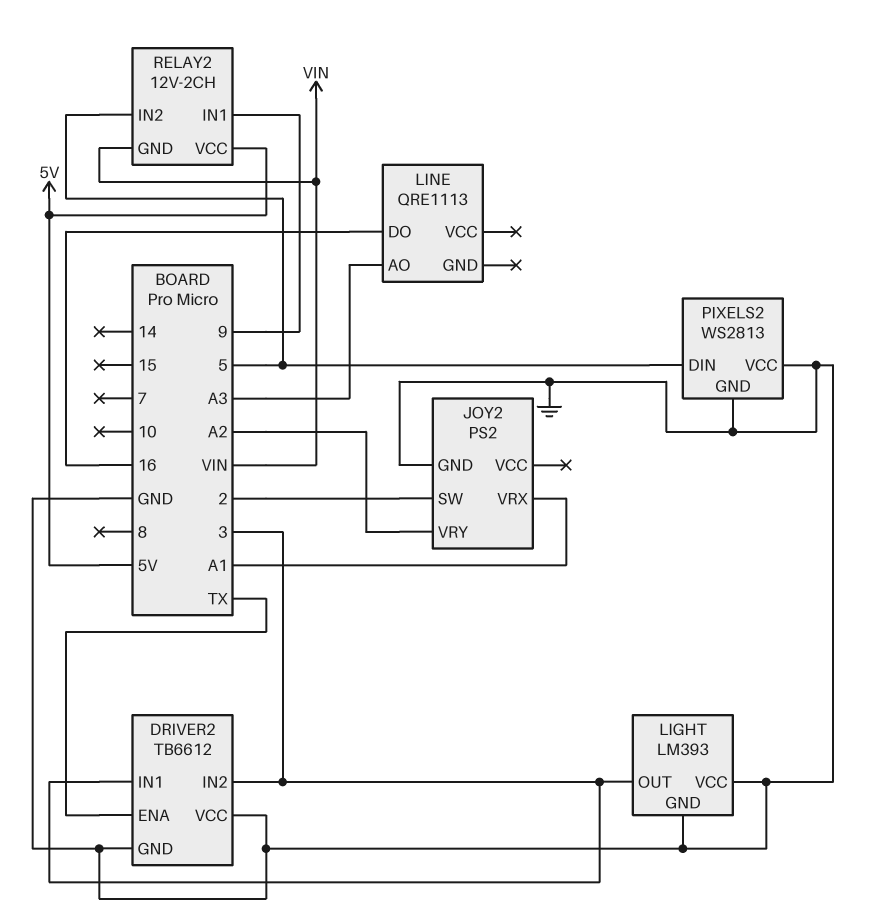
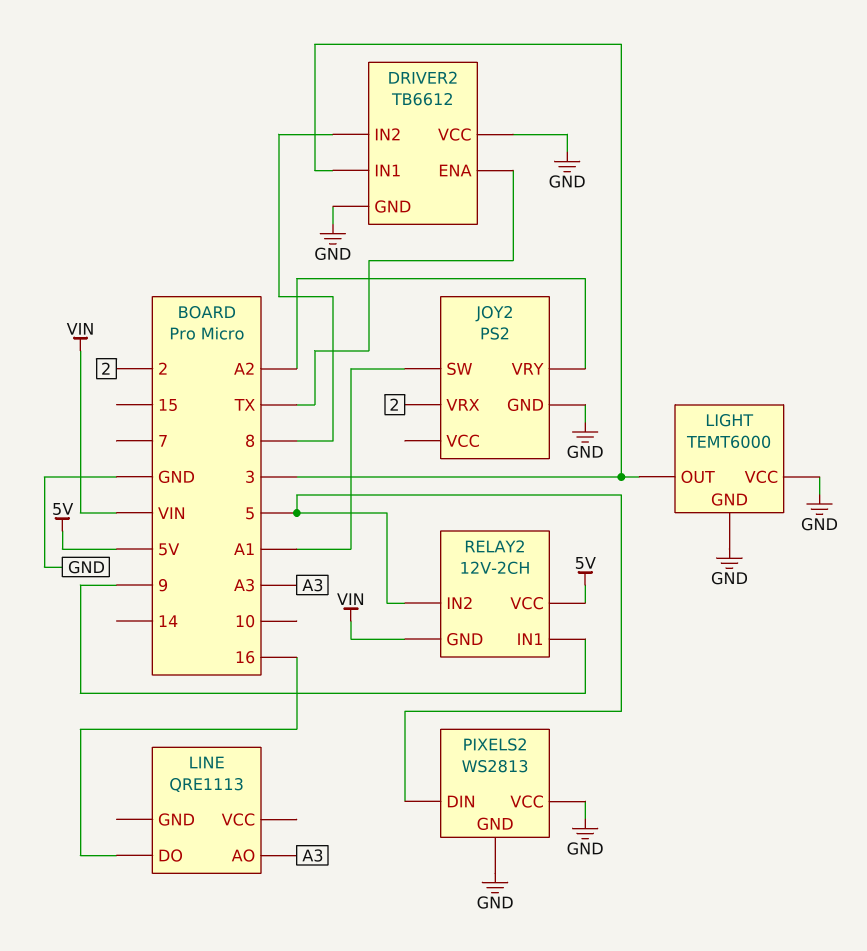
DRIVER2 pin IN2: 3 -> 8
JOY2 pin SW: 2 -> A1
JOY2 pin VRX: A1 -> 2
LIGHT: LM393 -> TEMT6000

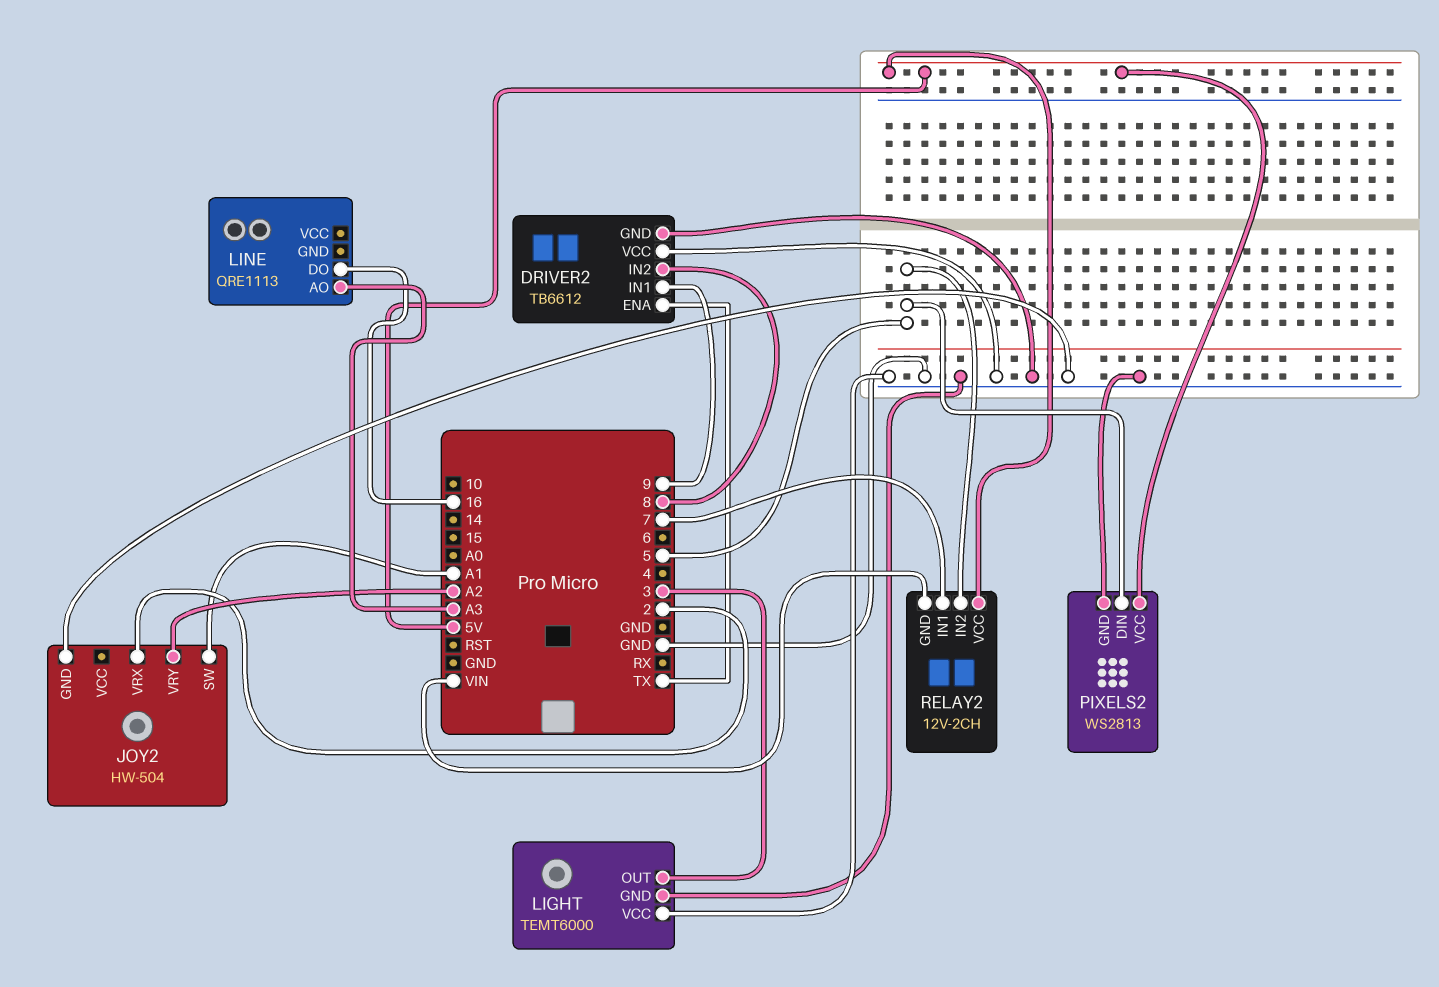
DRIVER2 pin IN1: 3 -> 9
JOY2: PS2 -> HW-504
PIXELS2 pin VCC: GND -> 5V
RELAY2 pin IN1: 9 -> 7

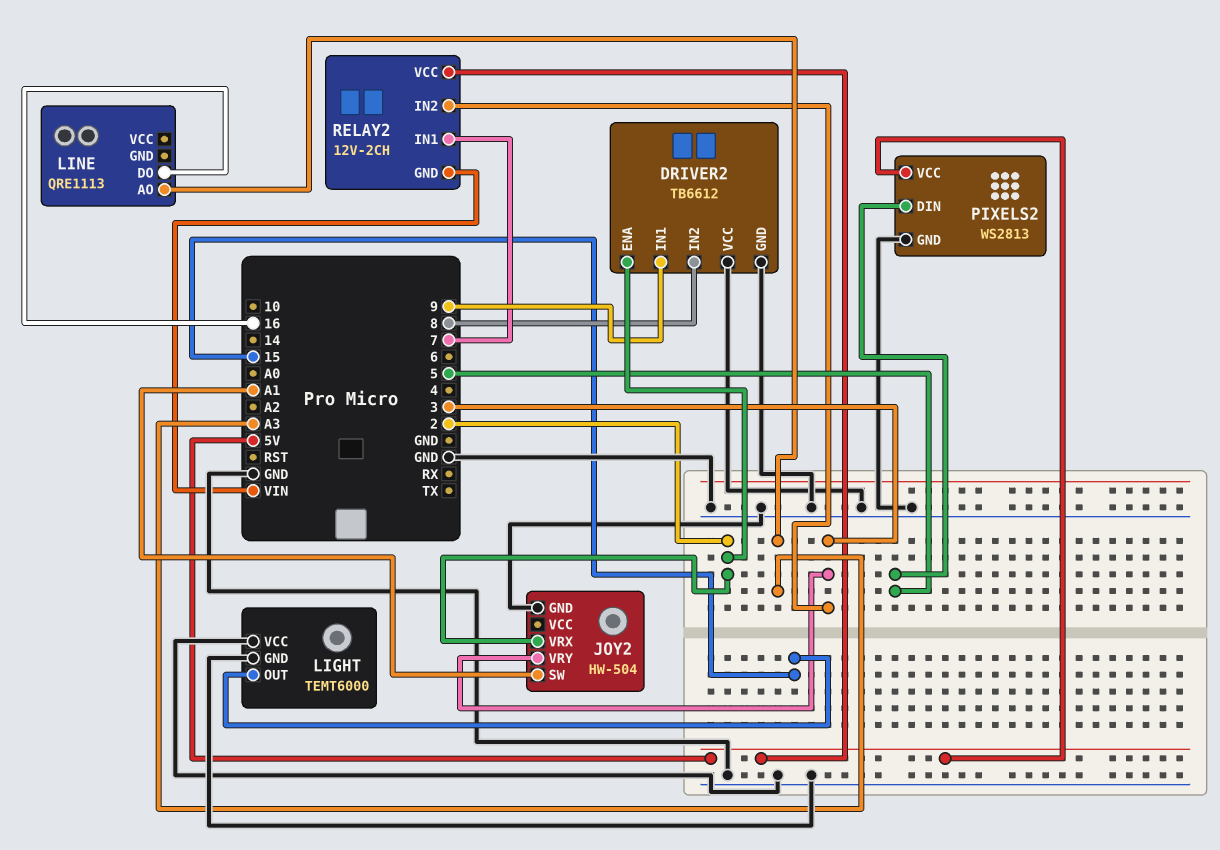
DRIVER2 pin ENA: TX -> 2
JOY2 pin VRY: A2 -> 3
LIGHT pin OUT: 3 -> 15
RELAY2 pin IN2: 5 -> 3

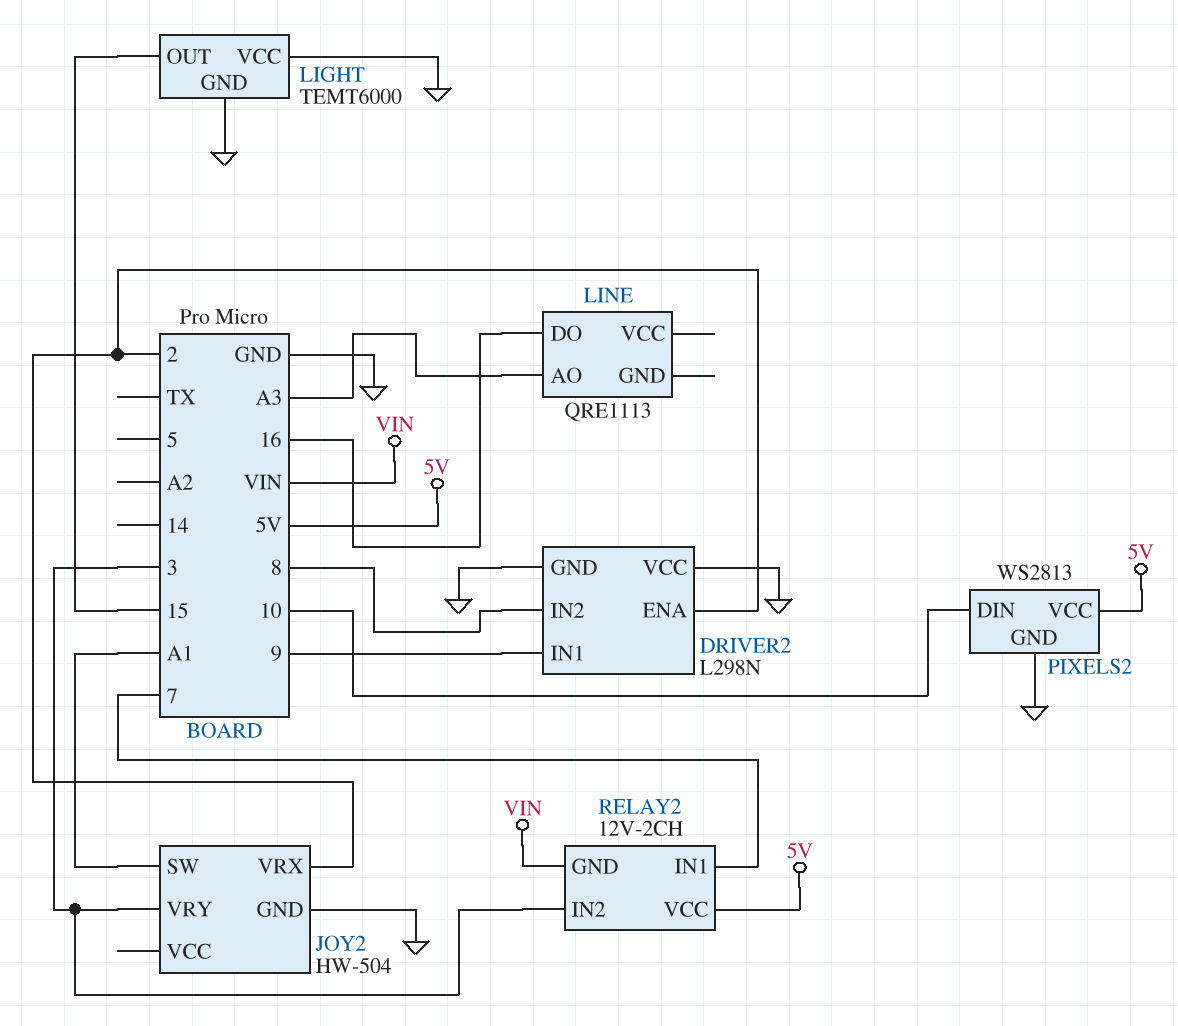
DRIVER2: TB6612 -> L298N
PIXELS2 pin DIN: 5 -> 10

